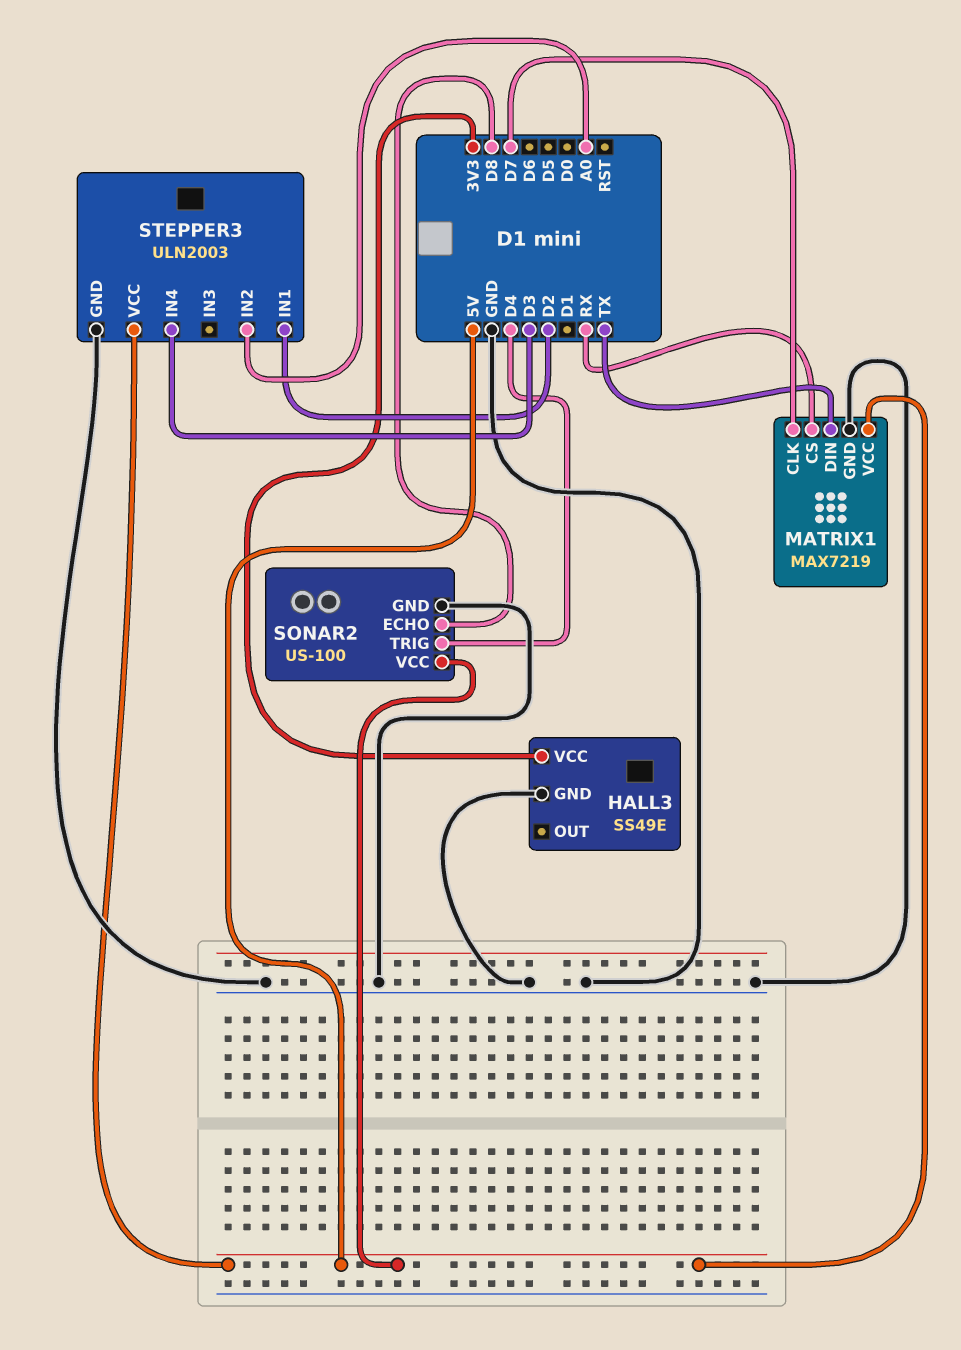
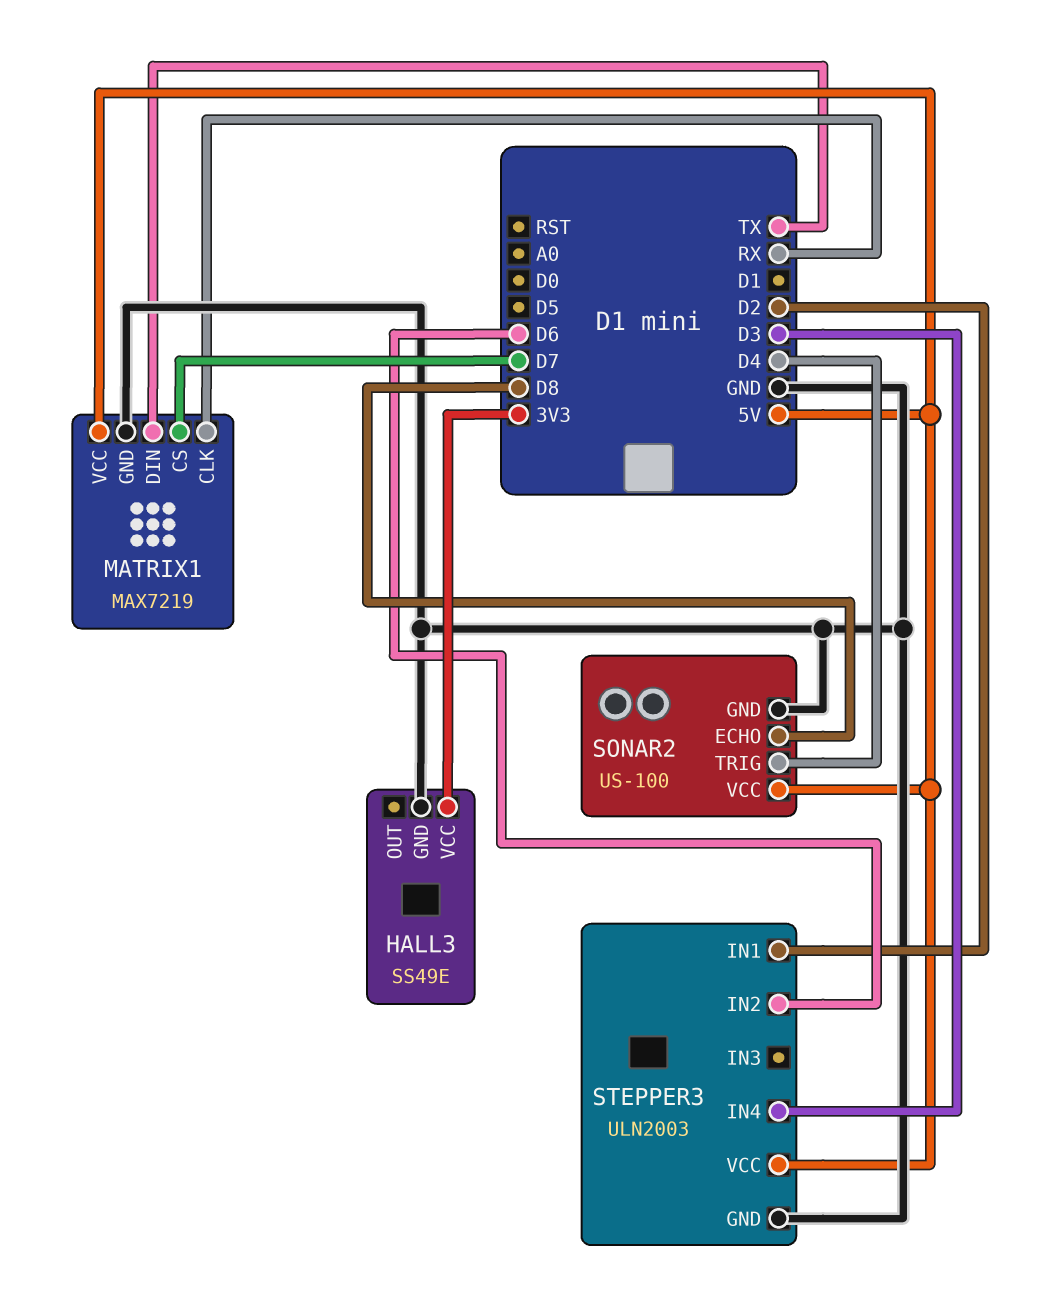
MATRIX1 pin CLK: D7 -> RX
MATRIX1 pin CS: RX -> D7
STEPPER3 pin IN2: A0 -> D6

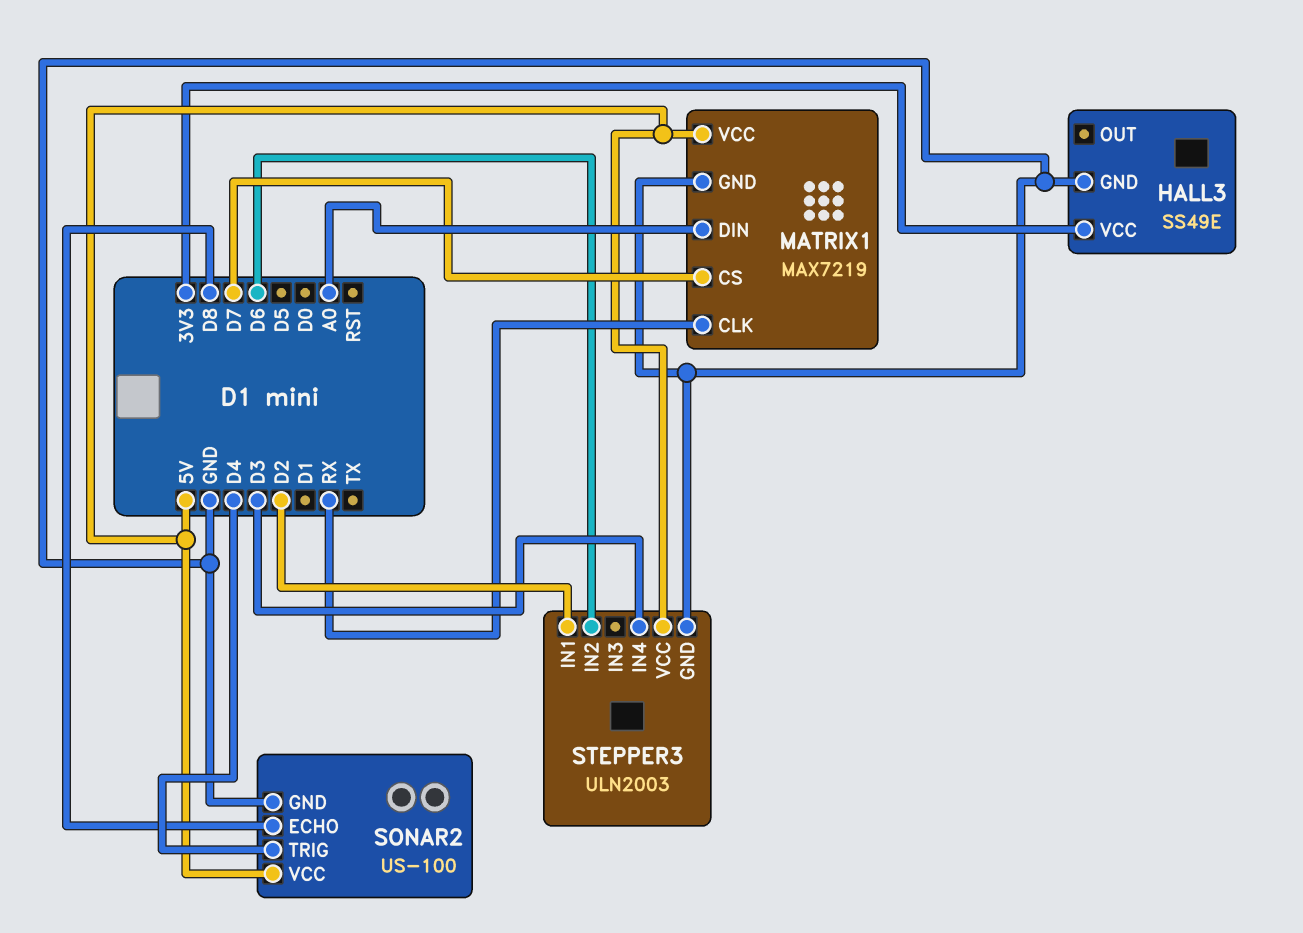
MATRIX1 pin DIN: TX -> A0

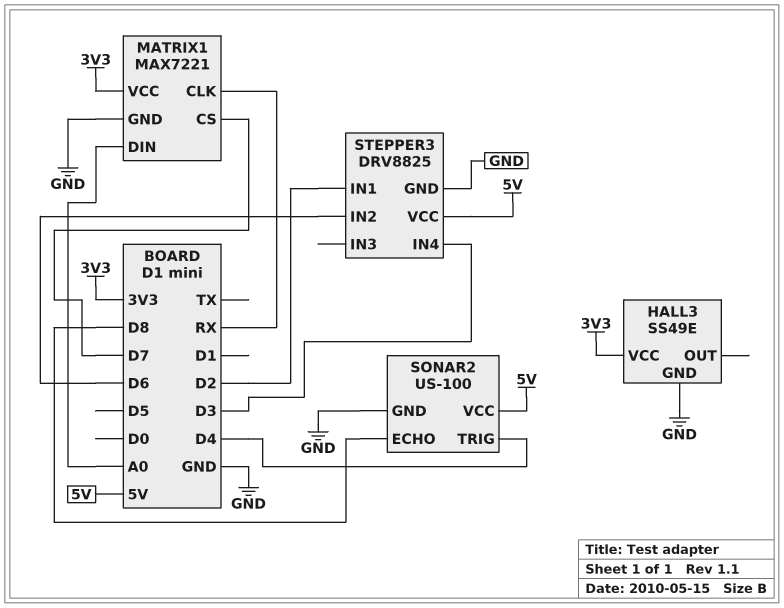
MATRIX1: MAX7219 -> MAX7221
MATRIX1 pin VCC: 5V -> 3V3
STEPPER3: ULN2003 -> DRV8825

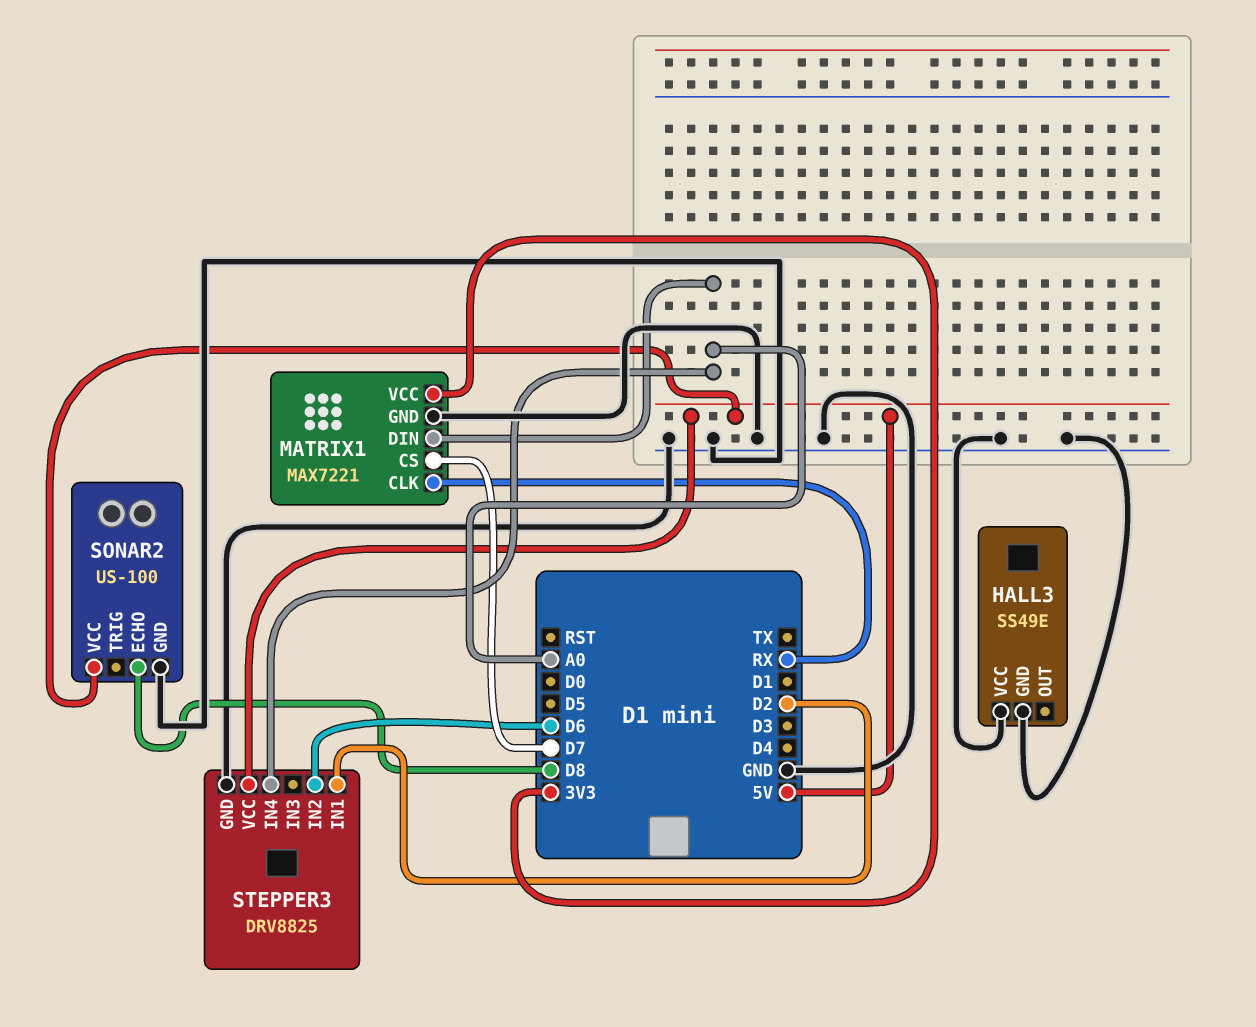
HALL3 pin VCC: 3V3 -> GND
SONAR2 pin TRIG: D4 -> none
STEPPER3 pin IN4: D3 -> A0

